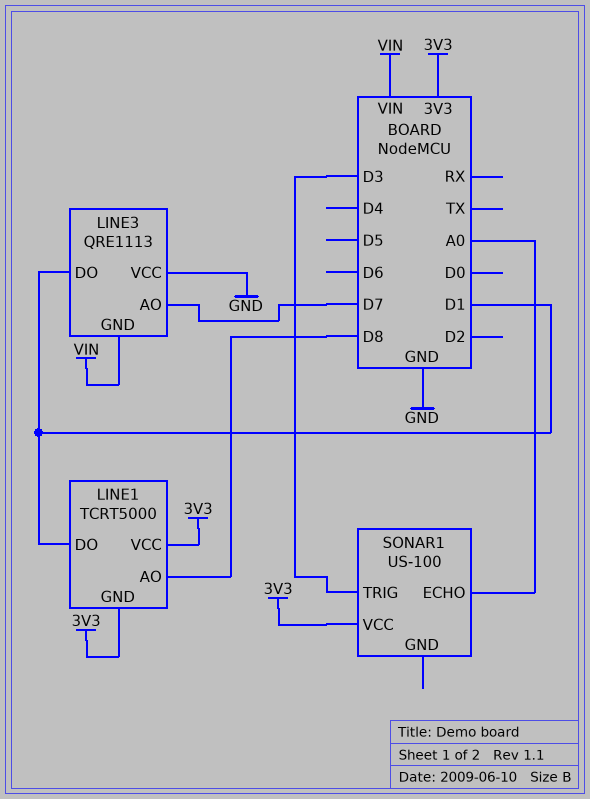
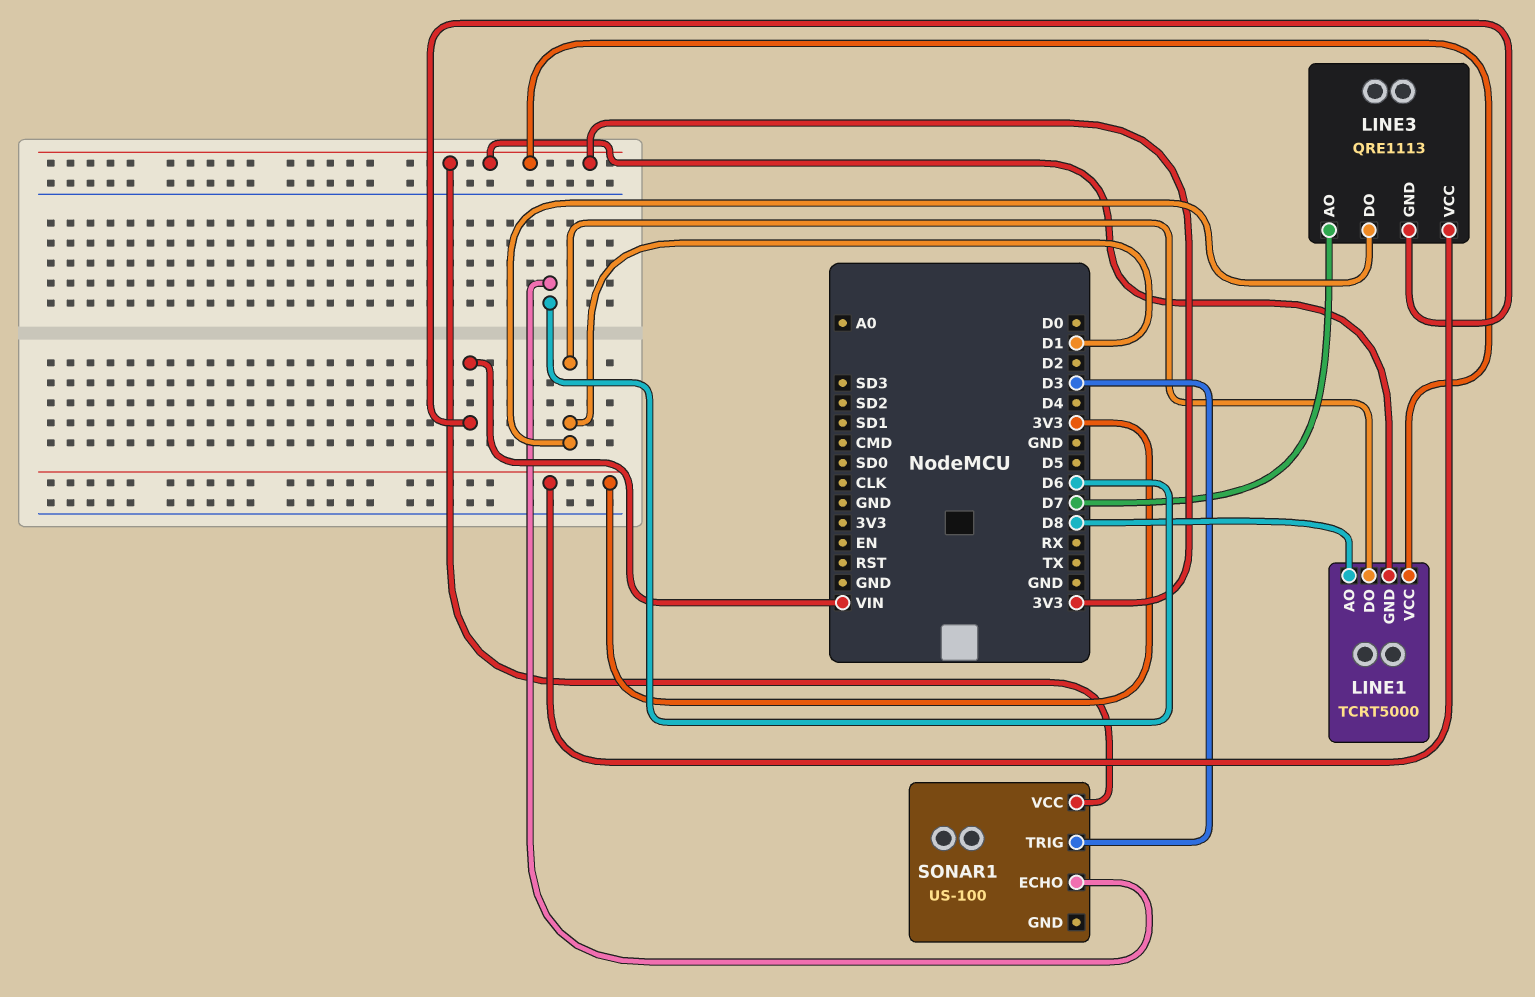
LINE3 pin VCC: GND -> 3V3
SONAR1 pin ECHO: A0 -> D6

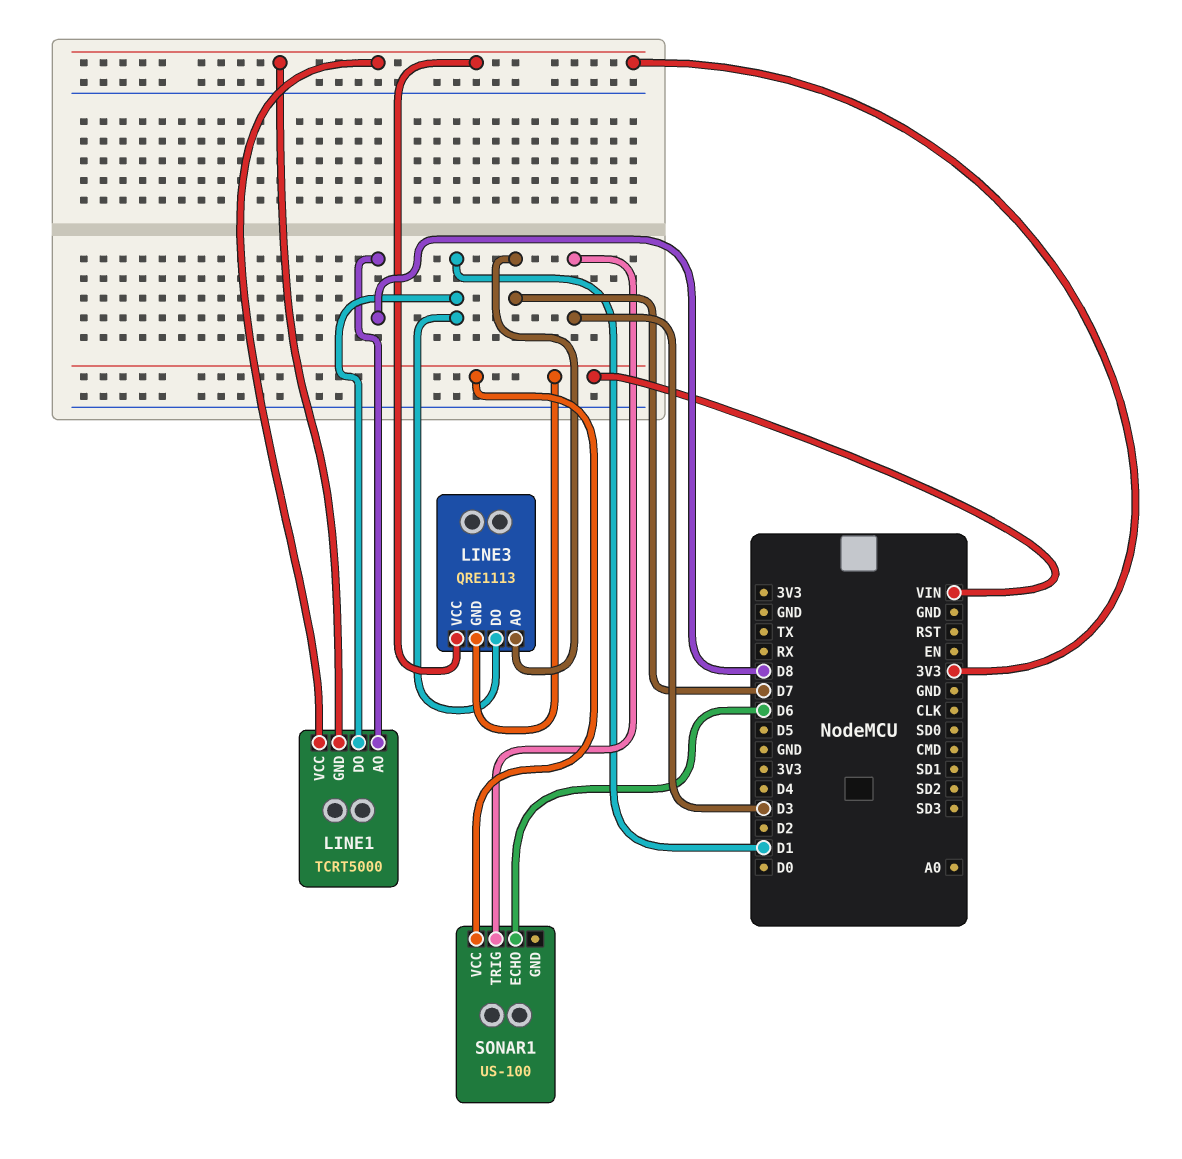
SONAR1 pin VCC: 3V3 -> VIN

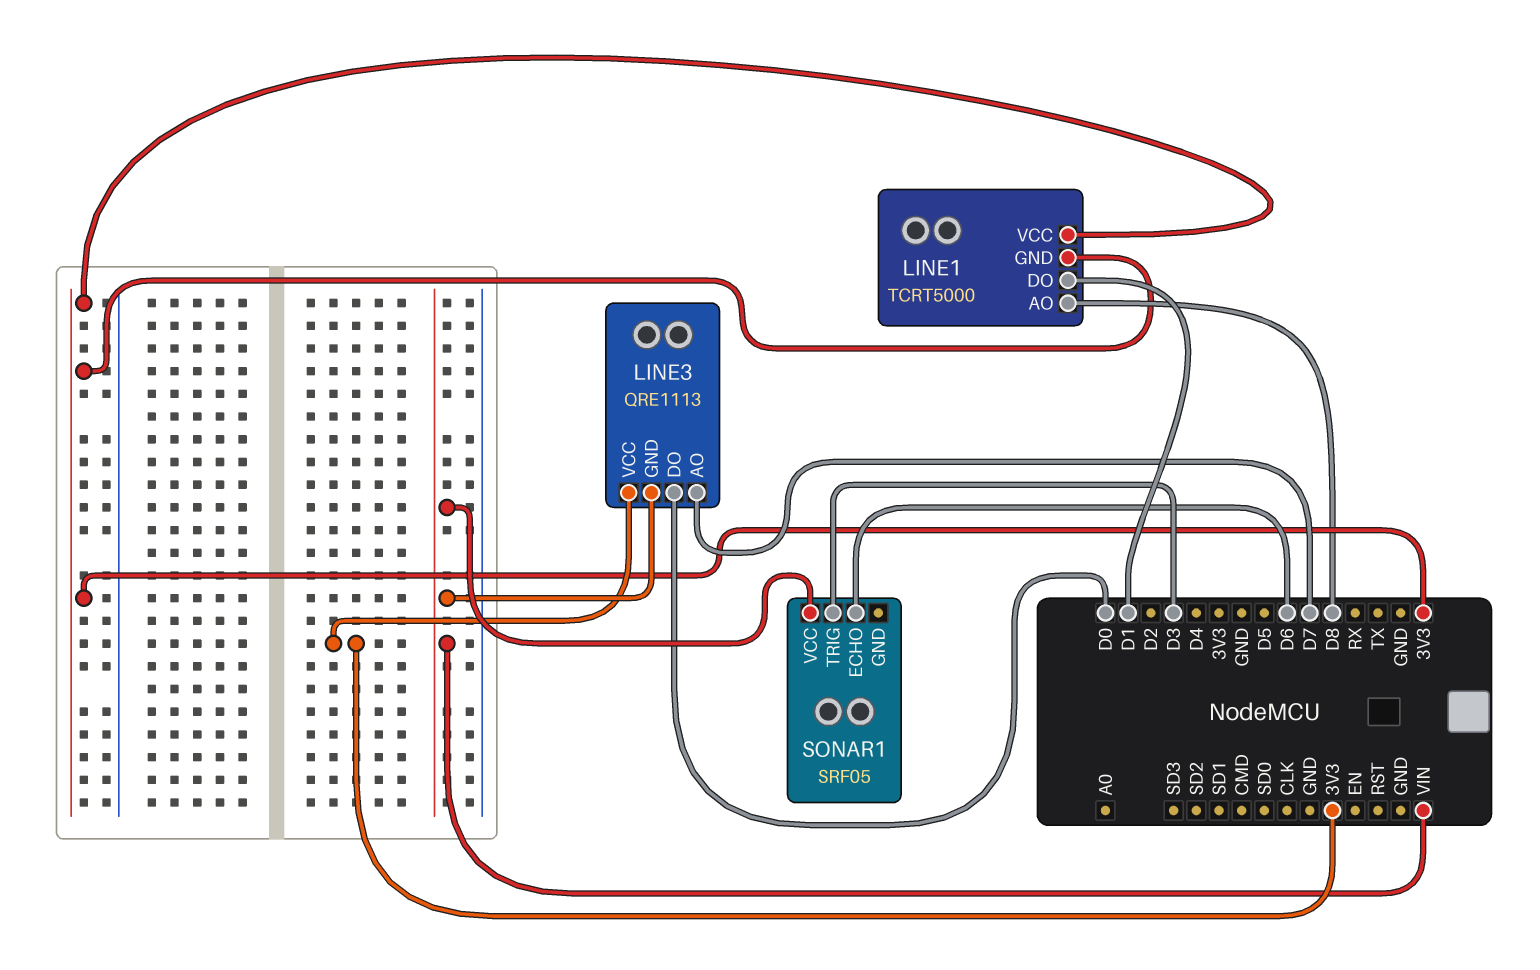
LINE3 pin DO: D1 -> D0
SONAR1: US-100 -> SRF05

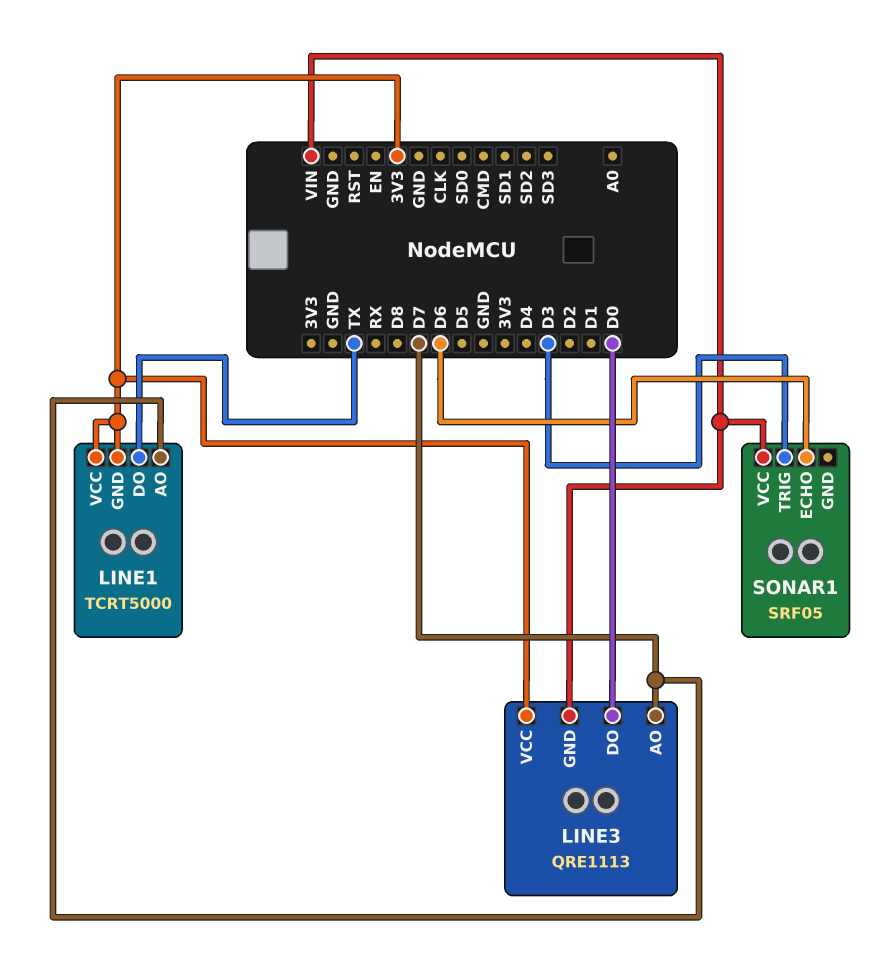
LINE1 pin AO: D8 -> D7
LINE1 pin DO: D1 -> TX

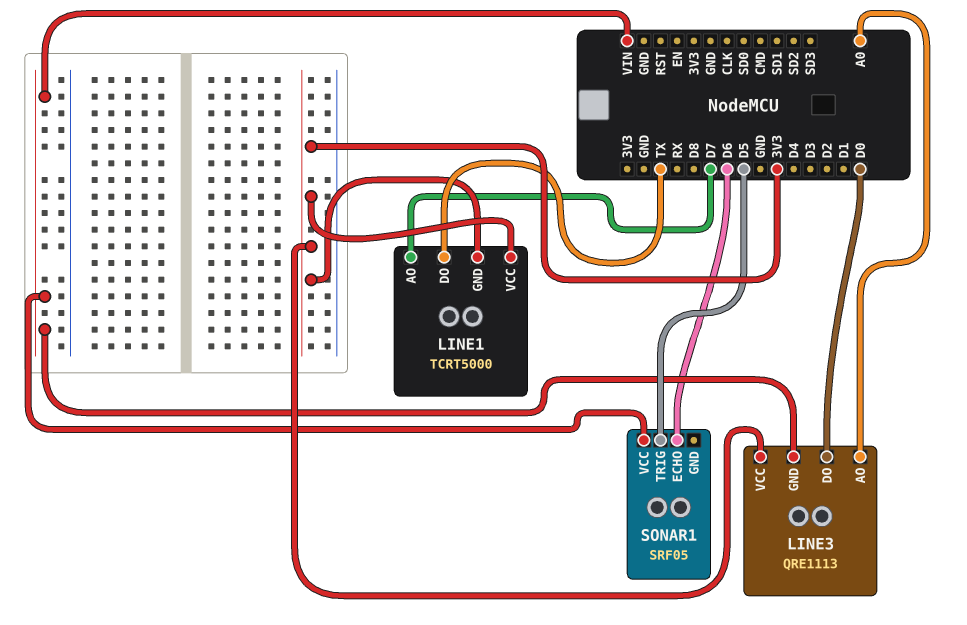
LINE3 pin AO: D7 -> A0
SONAR1 pin TRIG: D3 -> D5

